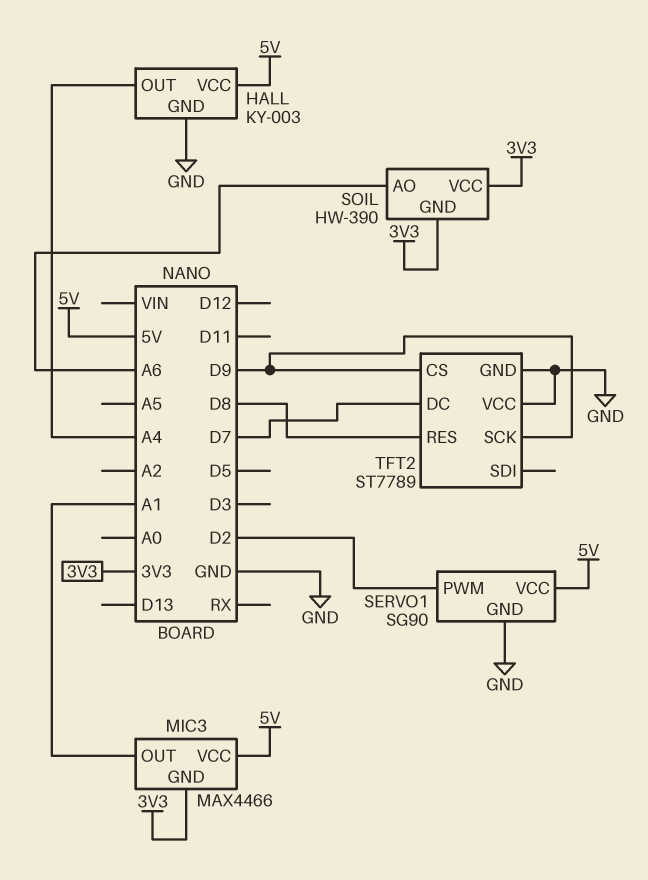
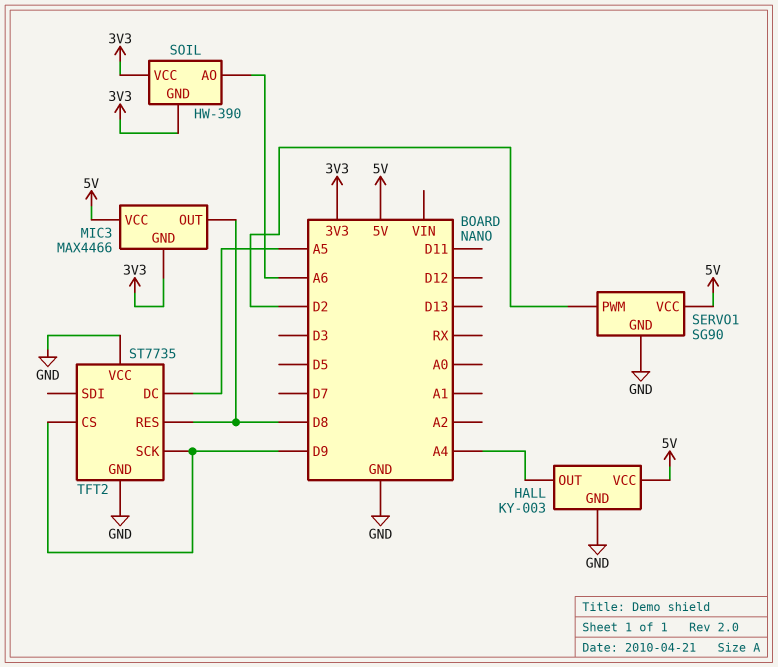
MIC3 pin OUT: A1 -> D8
TFT2: ST7789 -> ST7735
TFT2 pin DC: D7 -> A5

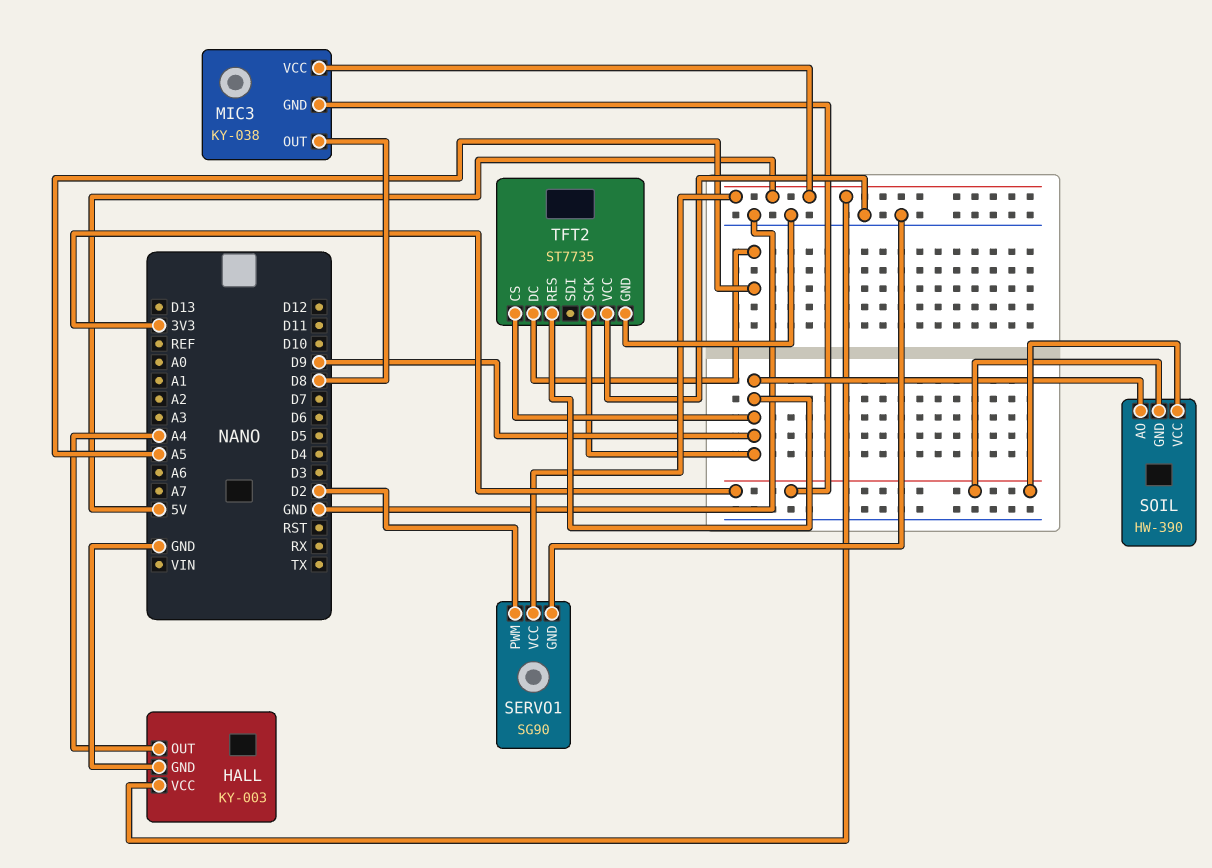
MIC3: MAX4466 -> KY-038
SOIL pin AO: A6 -> D9
TFT2 pin RES: D8 -> D9

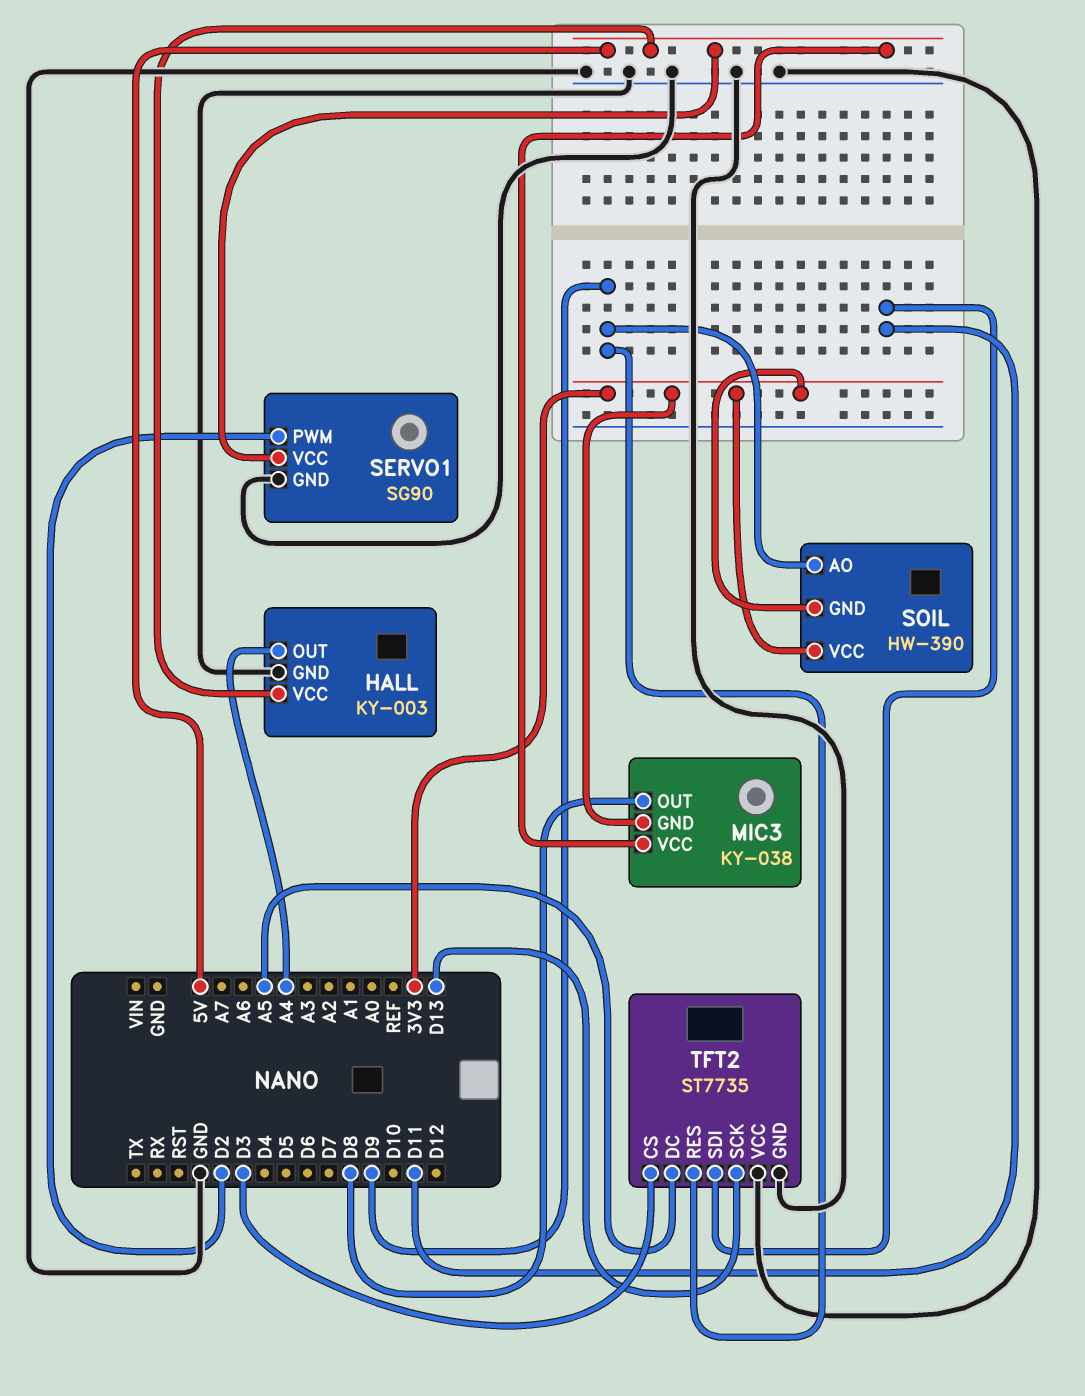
TFT2 pin CS: D9 -> D3
TFT2 pin SCK: D9 -> D13
TFT2 pin SDI: none -> D11

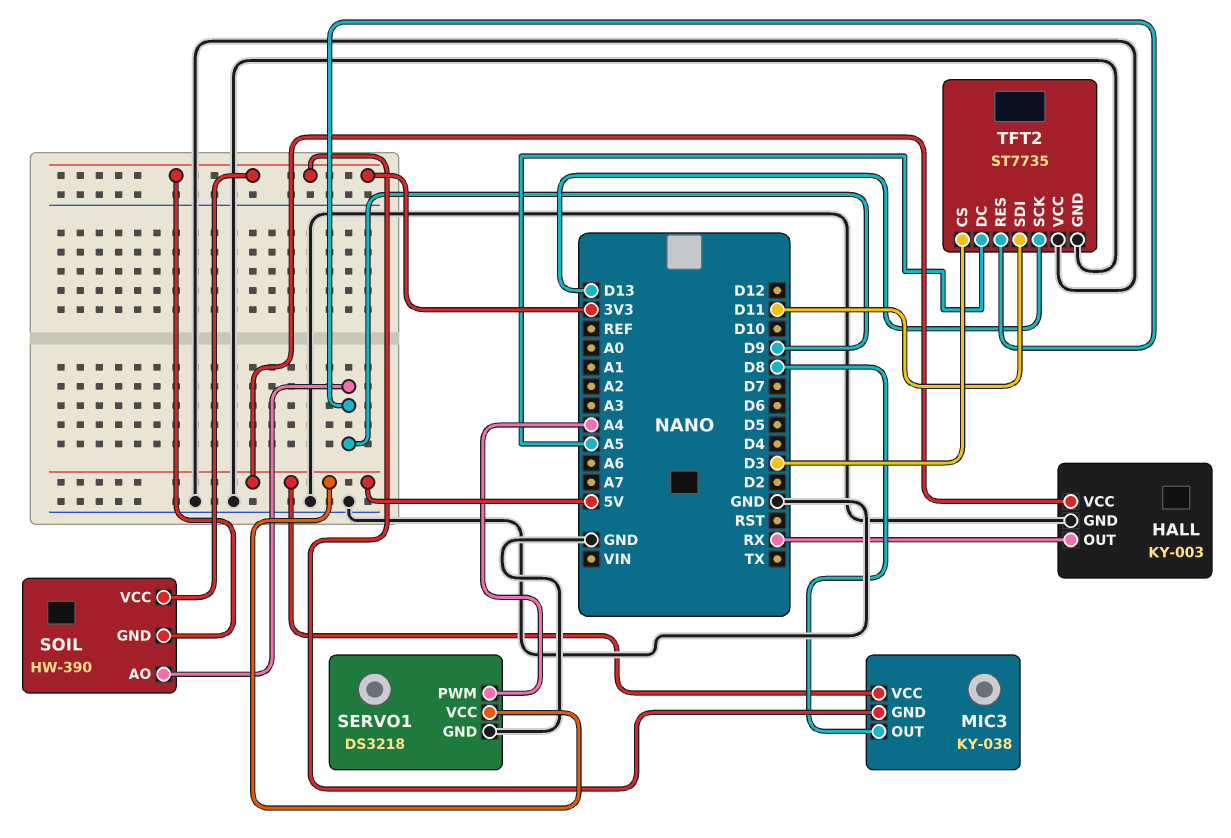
HALL pin OUT: A4 -> RX
SERVO1: SG90 -> DS3218
SERVO1 pin PWM: D2 -> A4

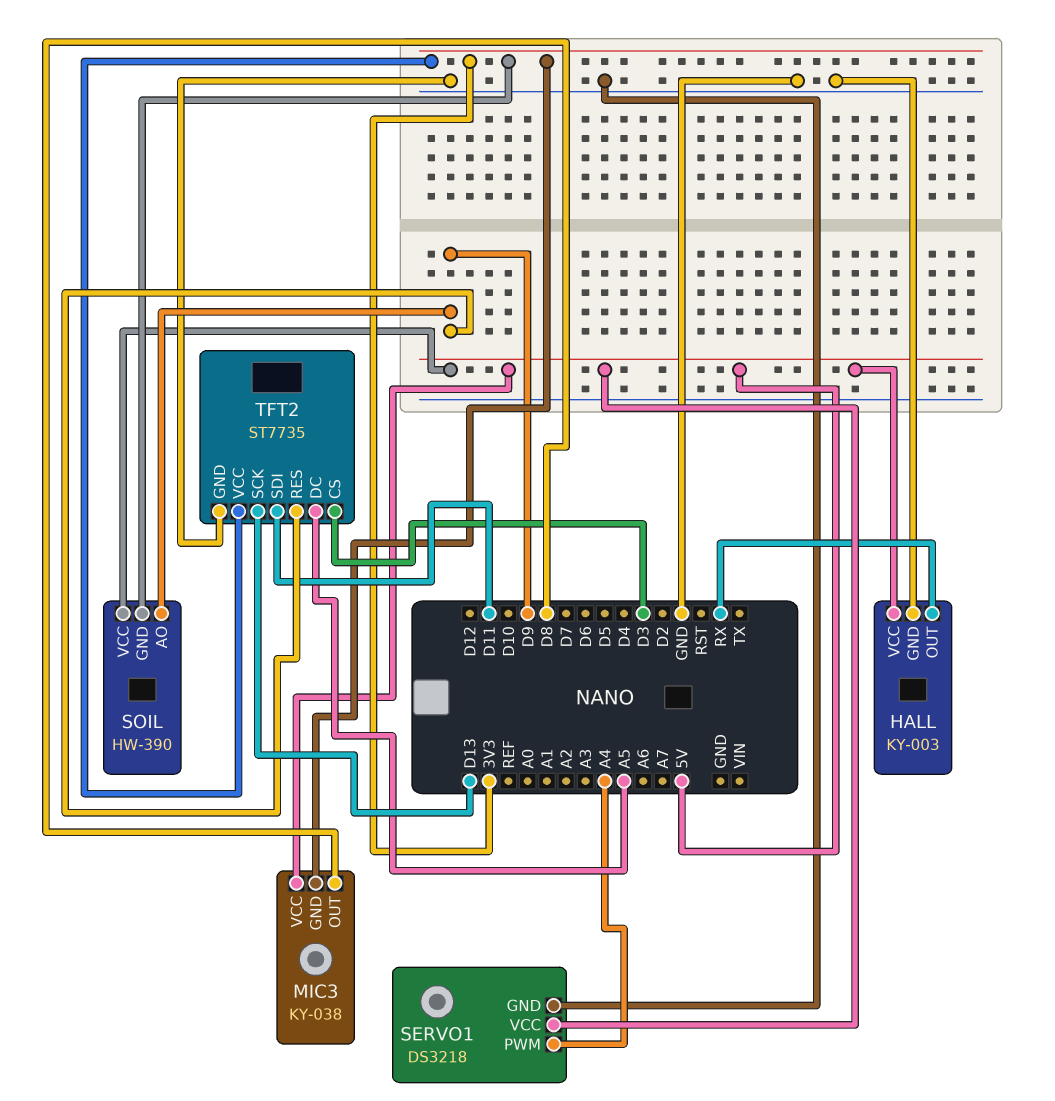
SOIL pin VCC: 3V3 -> 5V
TFT2 pin VCC: GND -> 3V3

